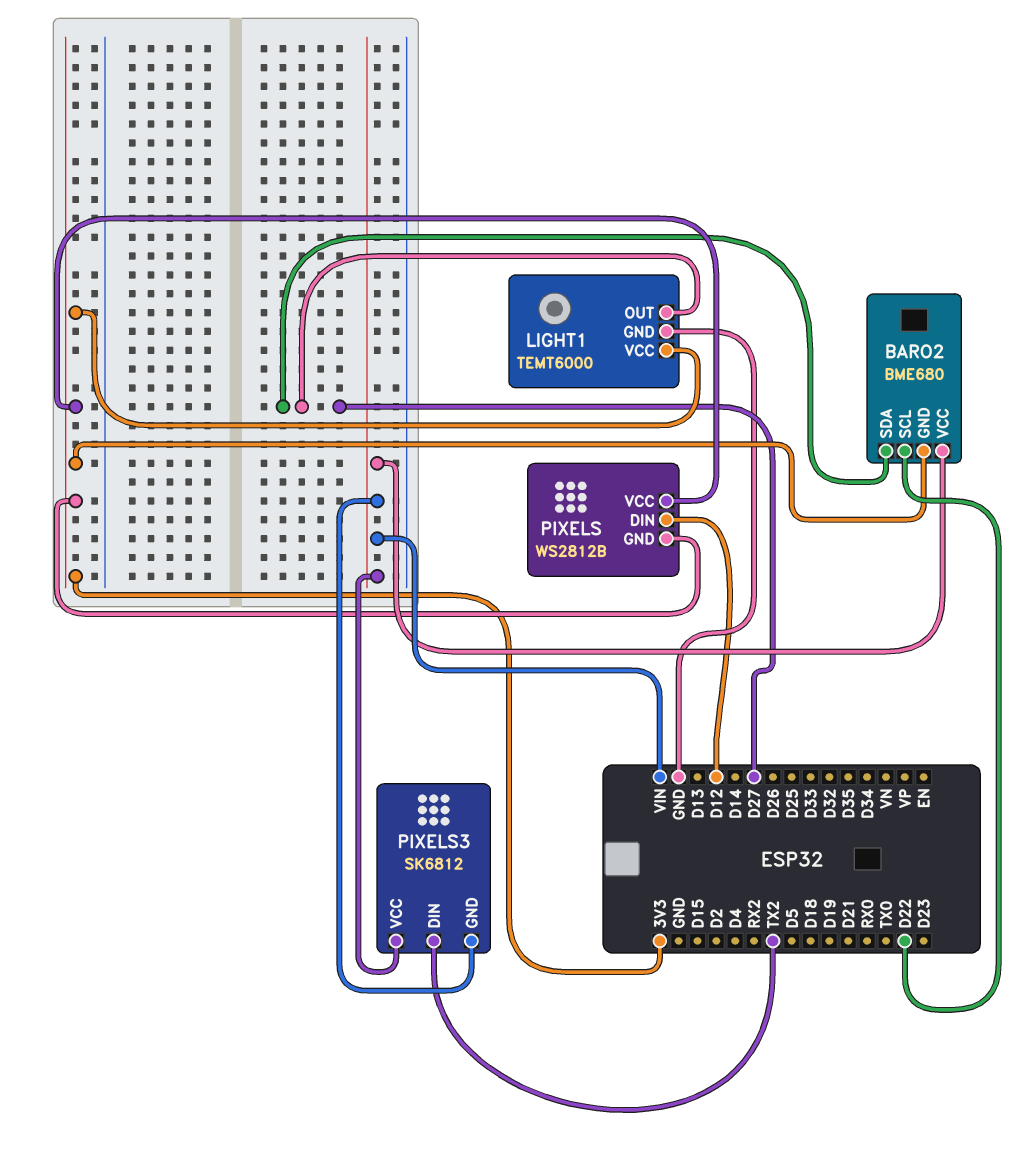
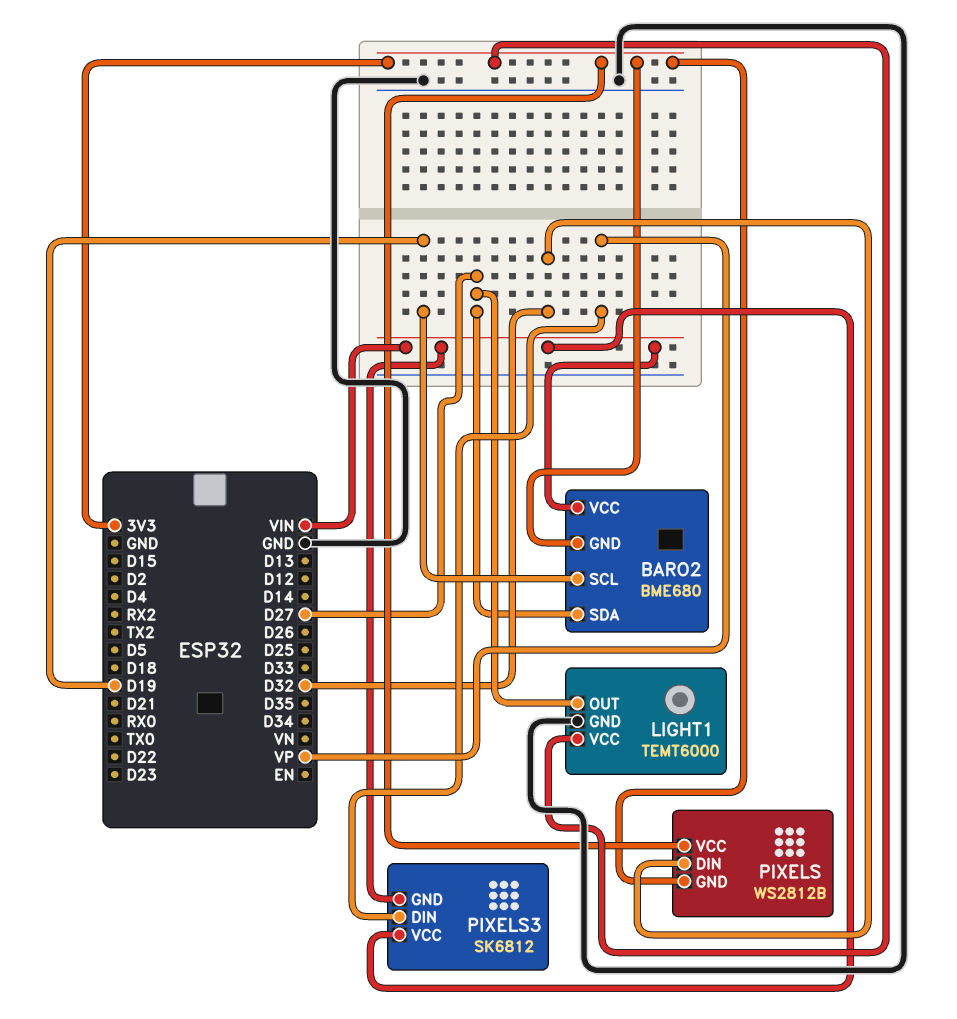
BARO2 pin SCL: D22 -> D19
PIXELS pin DIN: D12 -> D32
PIXELS3 pin DIN: TX2 -> VP

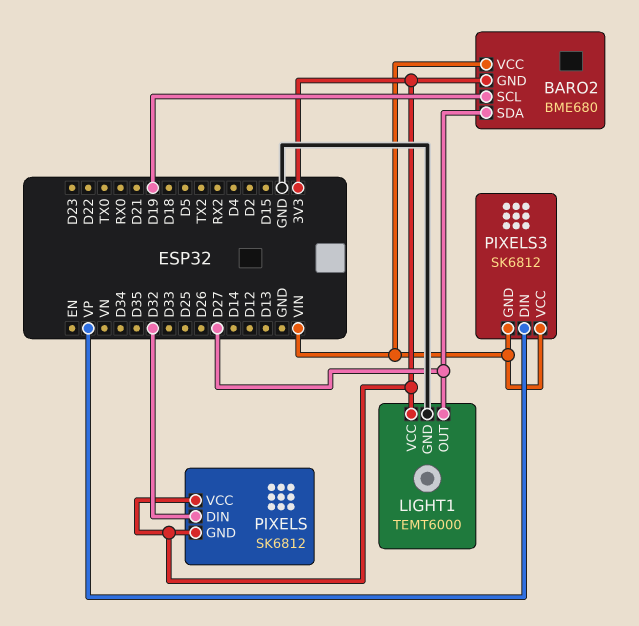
PIXELS: WS2812B -> SK6812

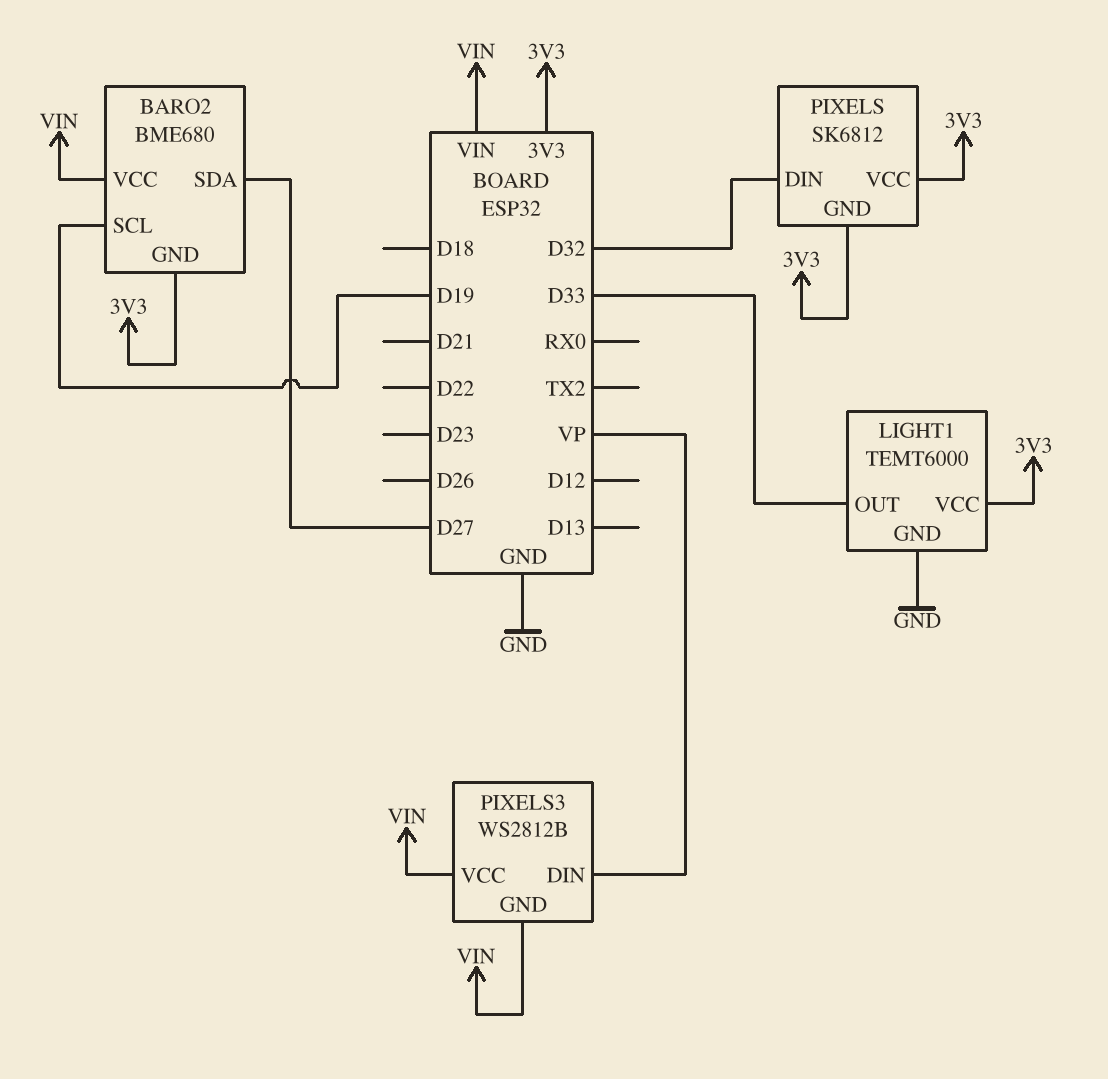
LIGHT1 pin OUT: D27 -> D33
PIXELS3: SK6812 -> WS2812B

